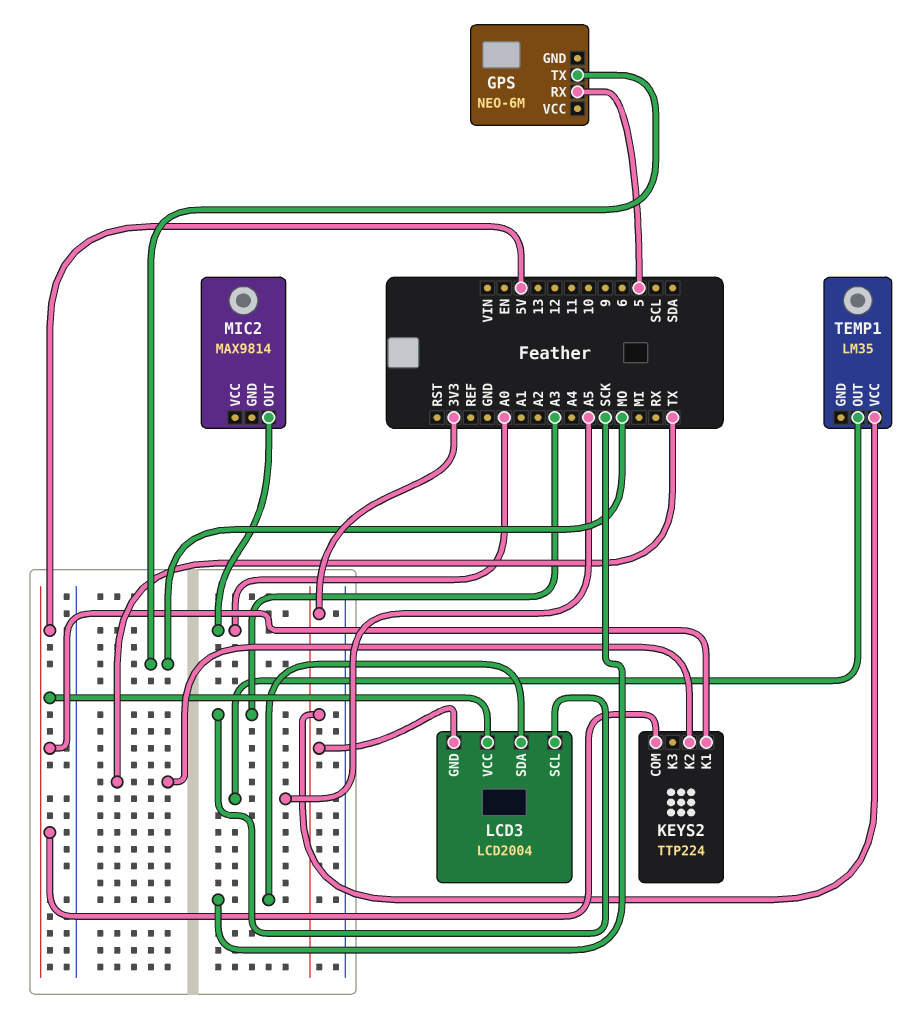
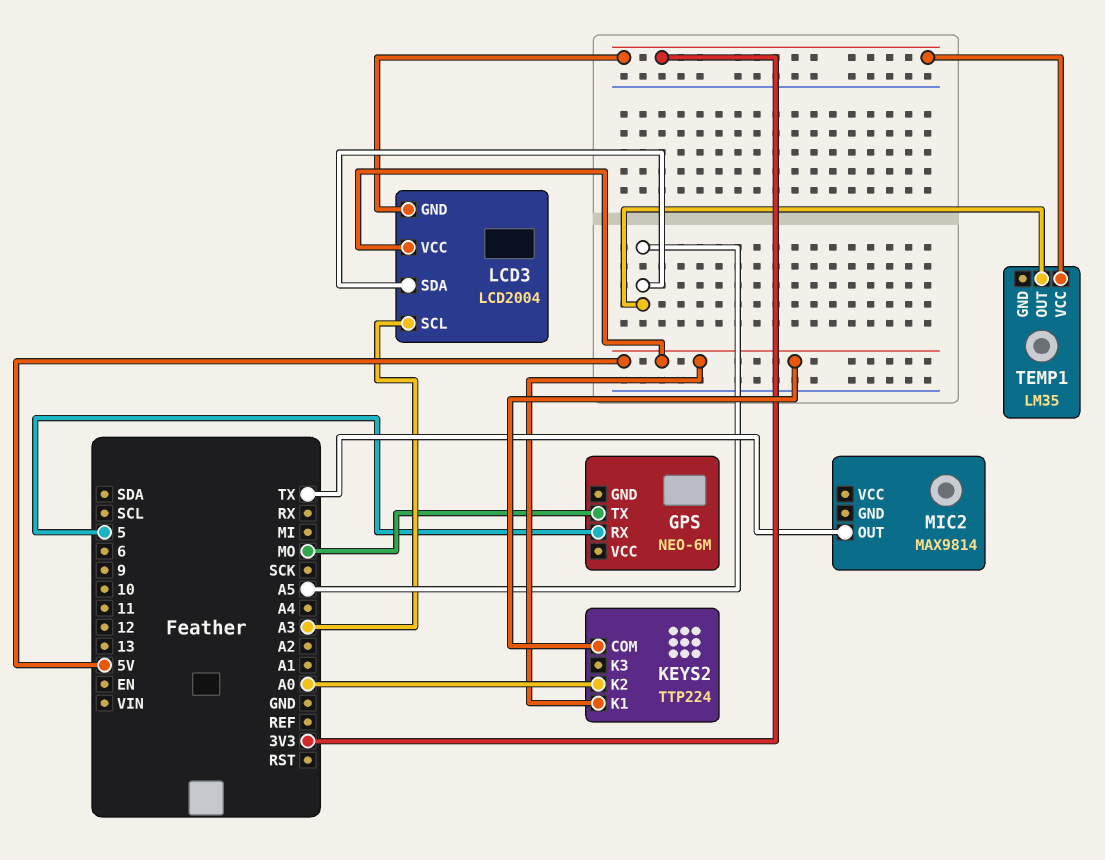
KEYS2 pin K2: TX -> A0
LCD3 pin SDA: SCK -> A5
MIC2 pin OUT: A0 -> TX

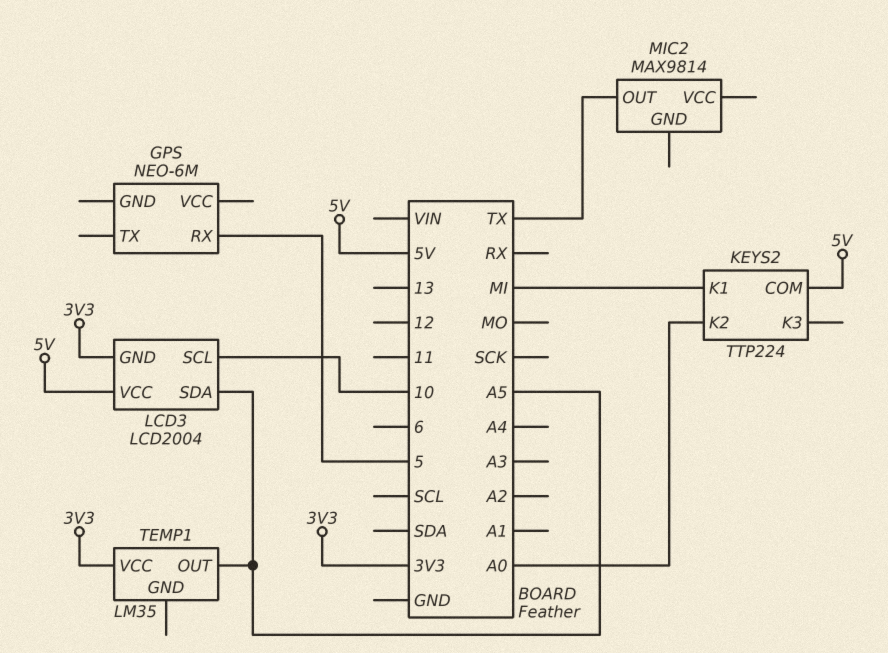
GPS pin TX: MO -> none
KEYS2 pin K1: 5V -> MI
LCD3 pin SCL: A3 -> 10

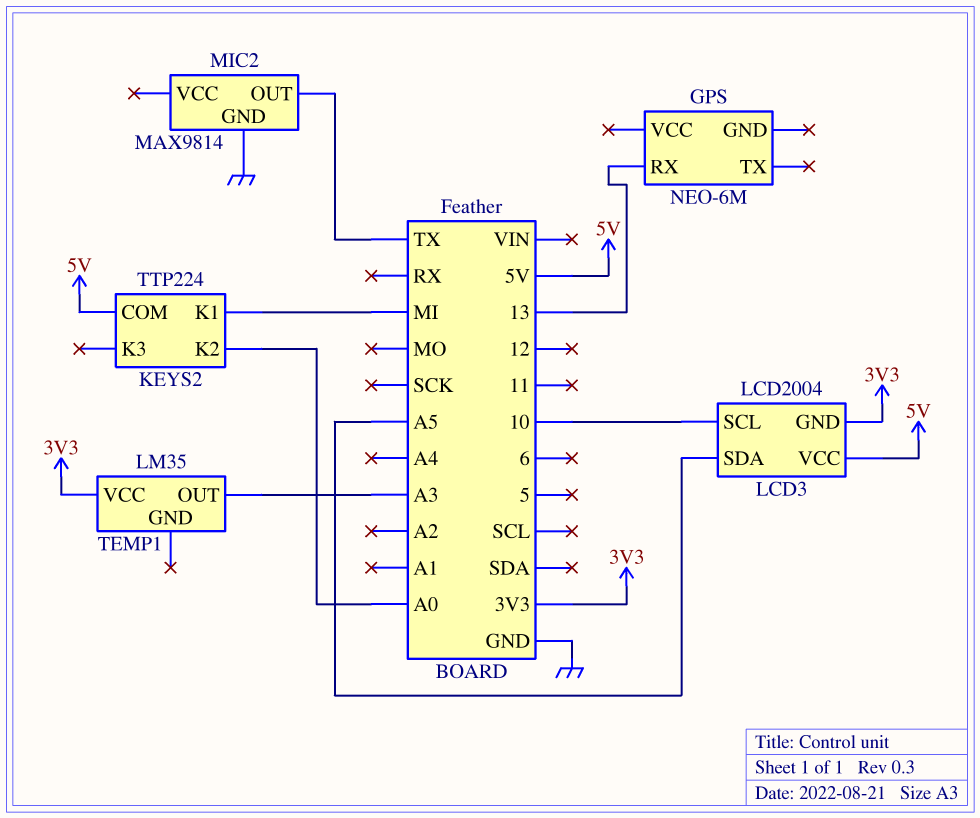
GPS pin RX: 5 -> 13
MIC2 pin GND: none -> GND
TEMP1 pin OUT: A5 -> A3

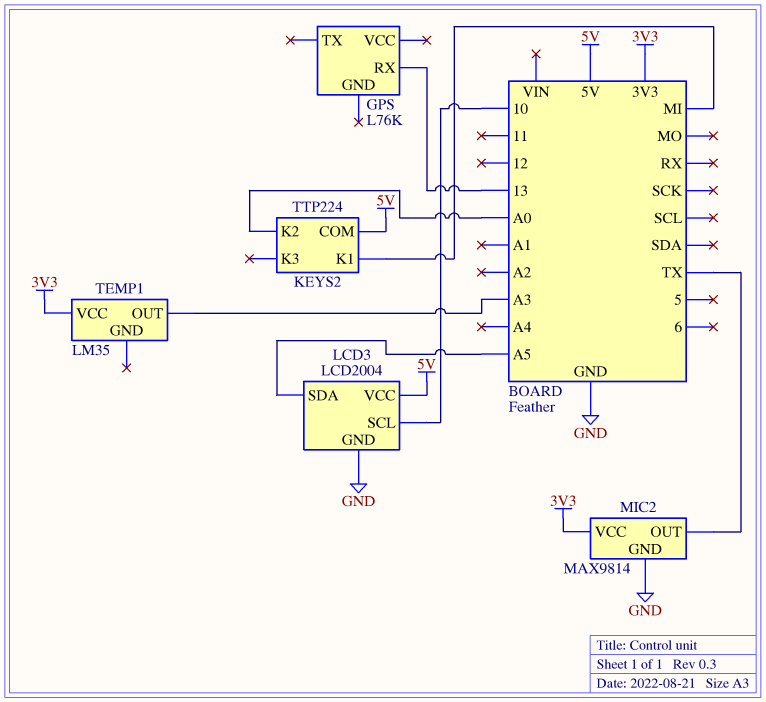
GPS: NEO-6M -> L76K
LCD3 pin GND: 3V3 -> GND
MIC2 pin VCC: none -> 3V3

